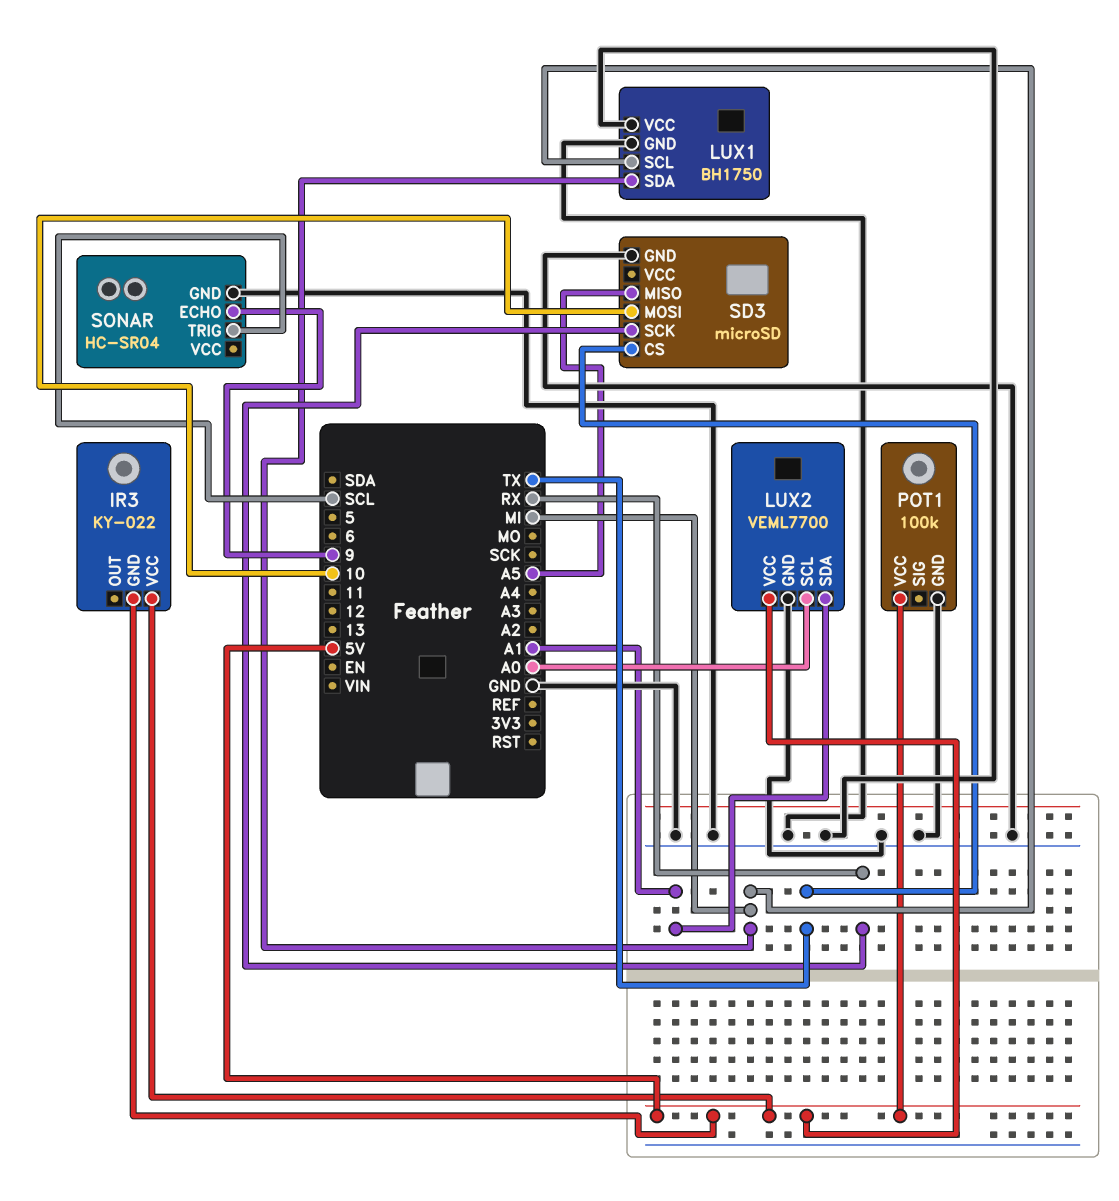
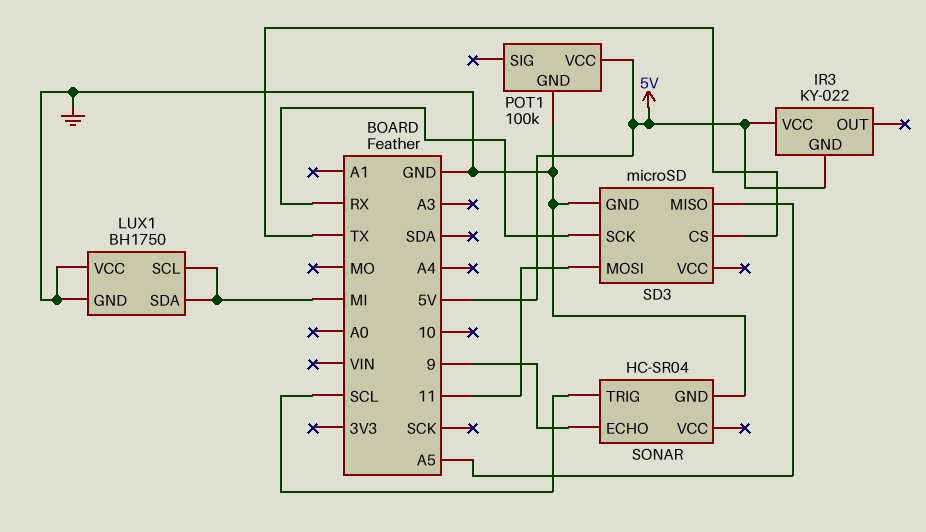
LUX2: VEML7700 -> none
LUX2 pin GND: GND -> none
LUX2 pin SCL: A0 -> none
LUX2 pin SDA: A1 -> none
LUX2 pin VCC: 5V -> none
SD3 pin MOSI: 10 -> 11

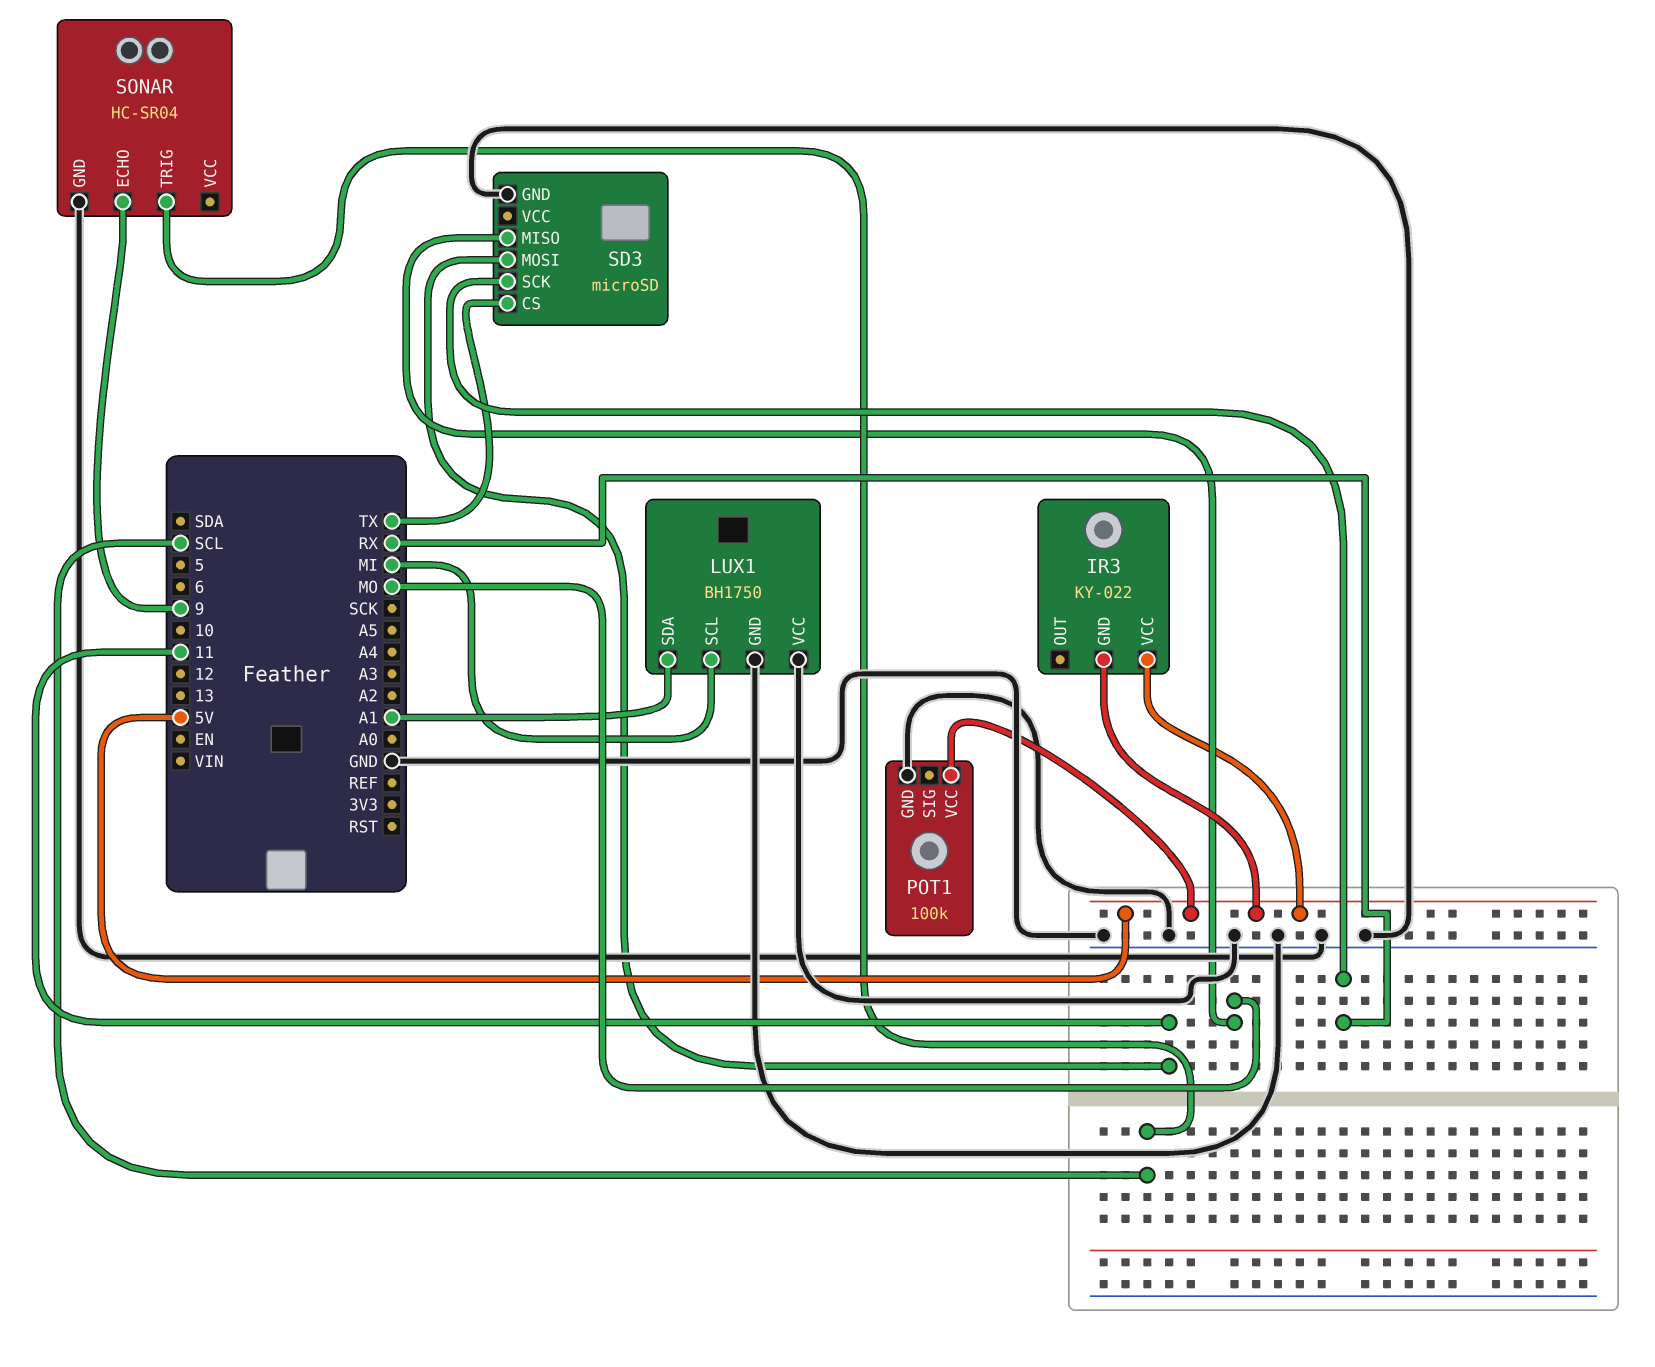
LUX1 pin SDA: MI -> A1
SD3 pin MISO: A5 -> MO

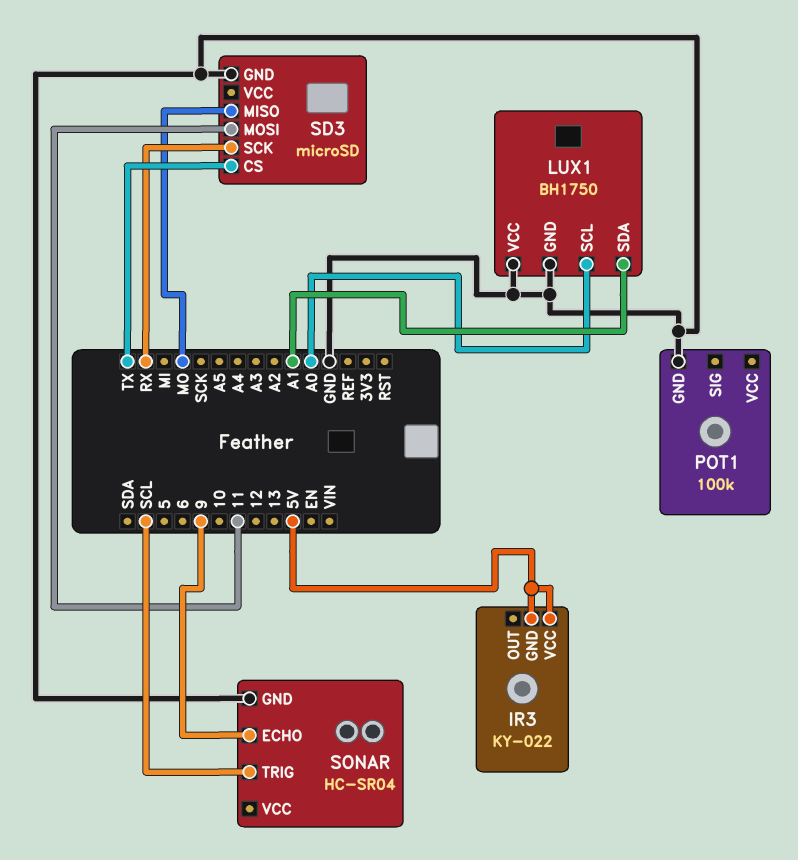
LUX1 pin SCL: MI -> A0
POT1 pin VCC: 5V -> none

